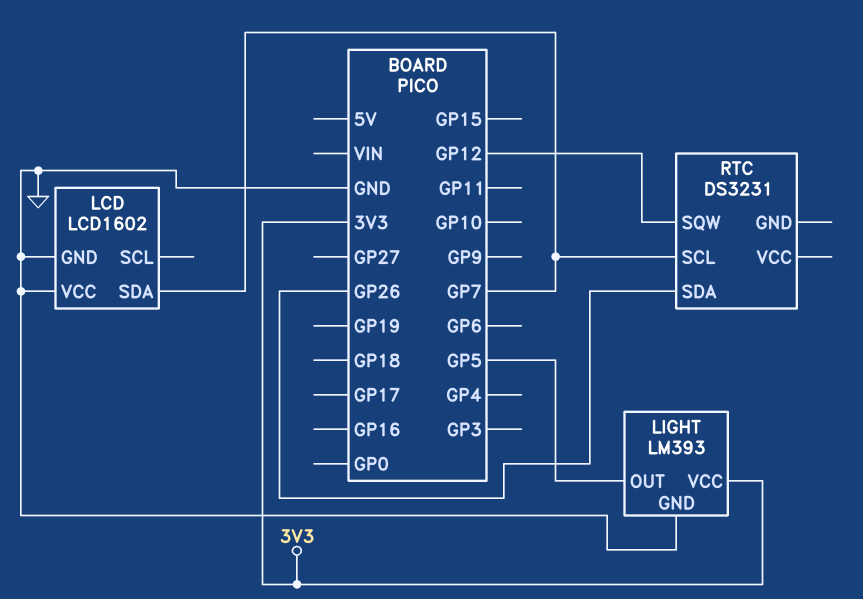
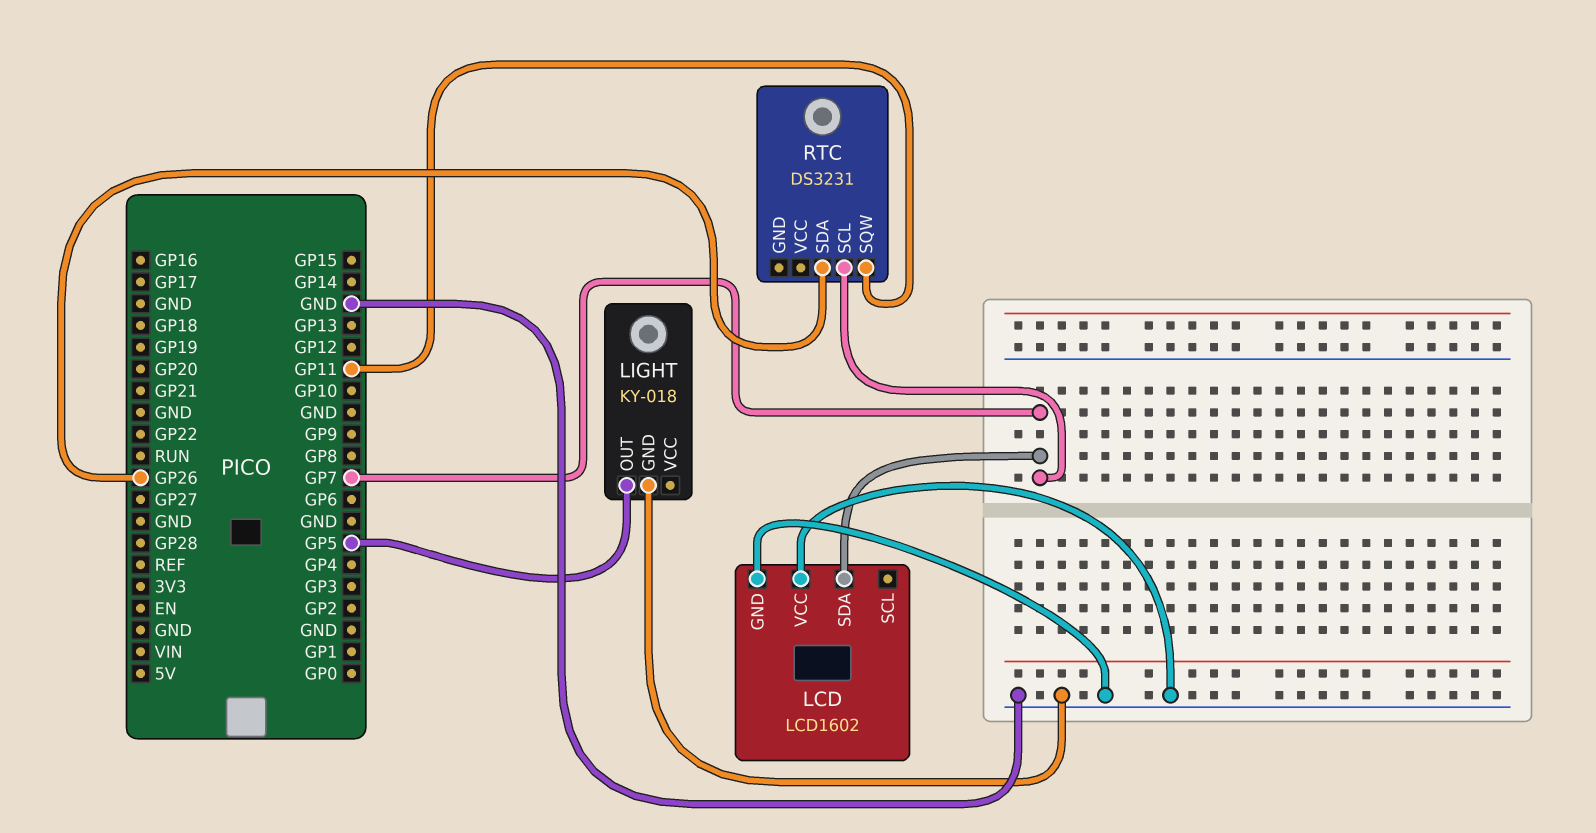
LIGHT: LM393 -> KY-018
LIGHT pin VCC: 3V3 -> none
RTC pin SQW: GP12 -> GP11

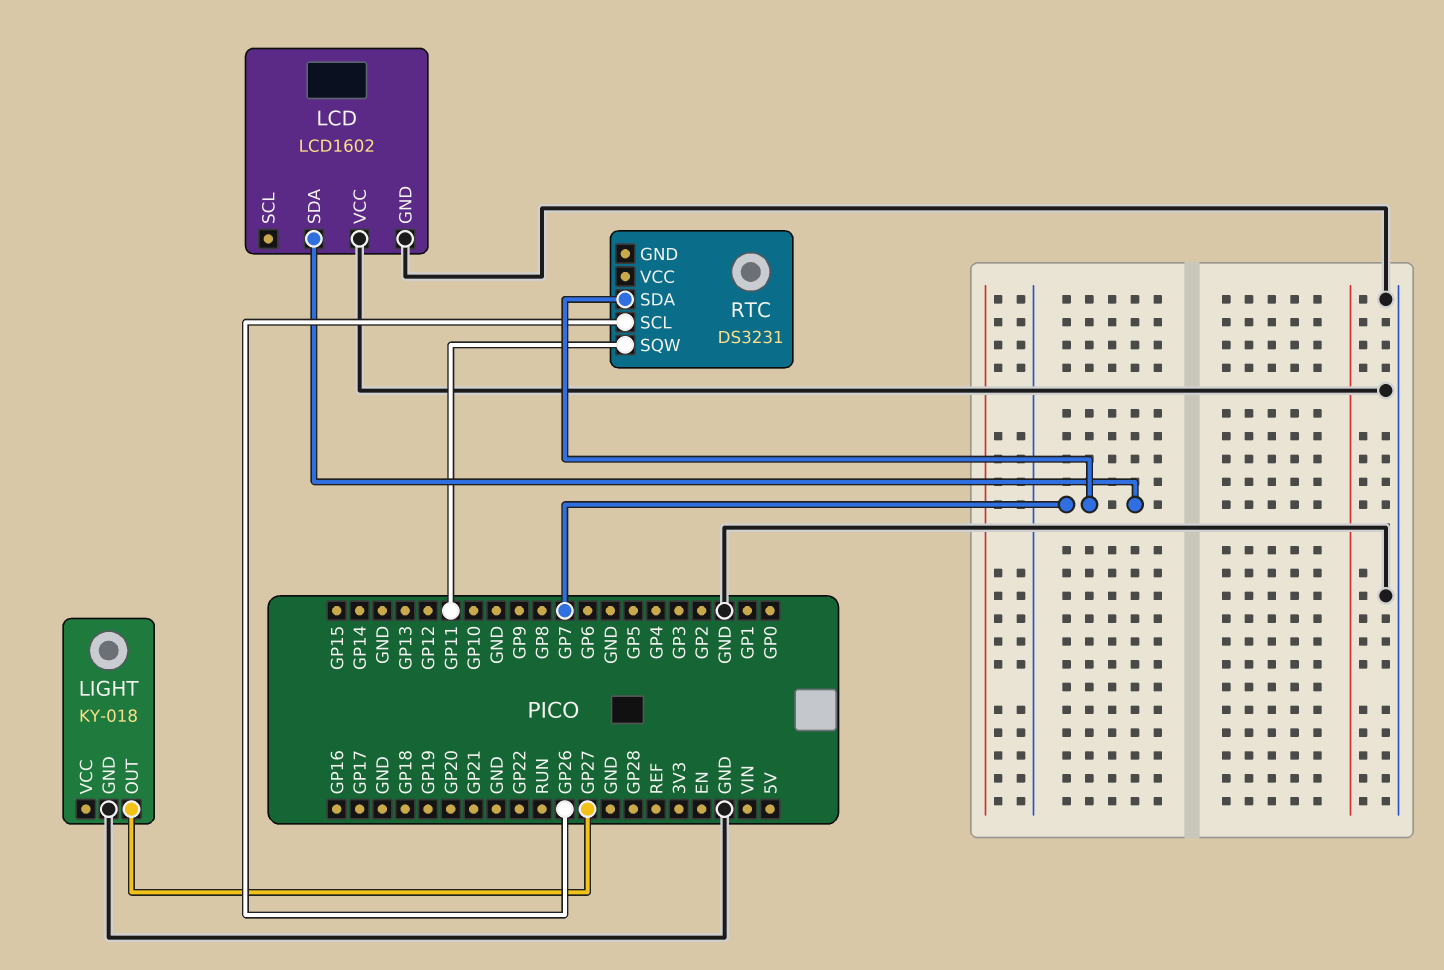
LIGHT pin OUT: GP5 -> GP27
RTC pin SCL: GP7 -> GP26
RTC pin SDA: GP26 -> GP7

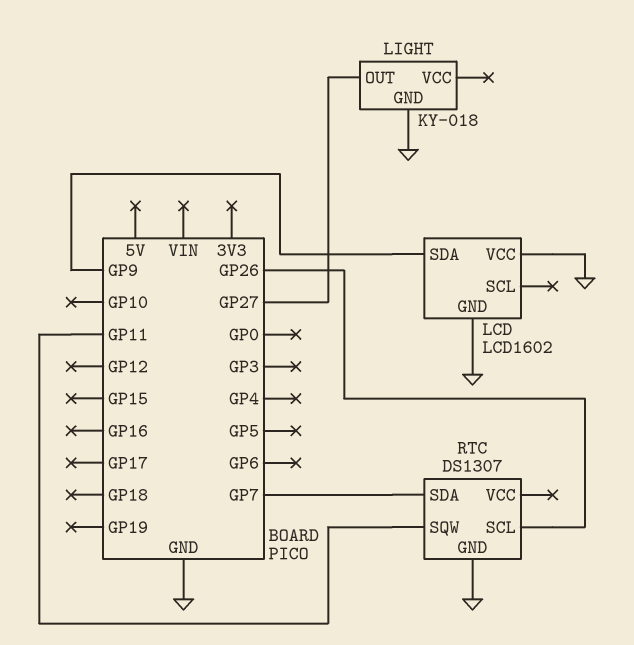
LCD pin SDA: GP7 -> GP9
RTC: DS3231 -> DS1307
RTC pin GND: none -> GND

